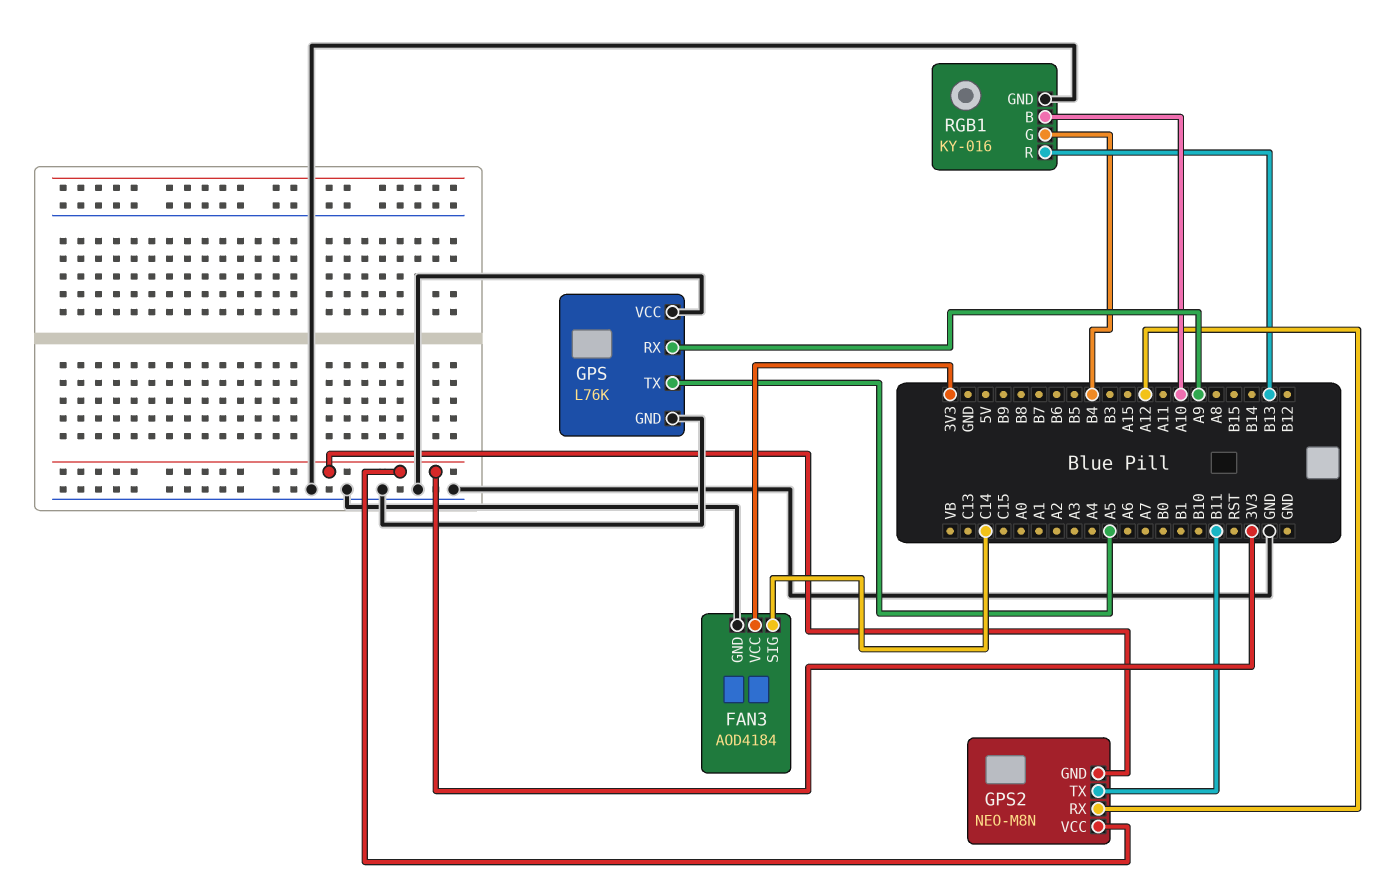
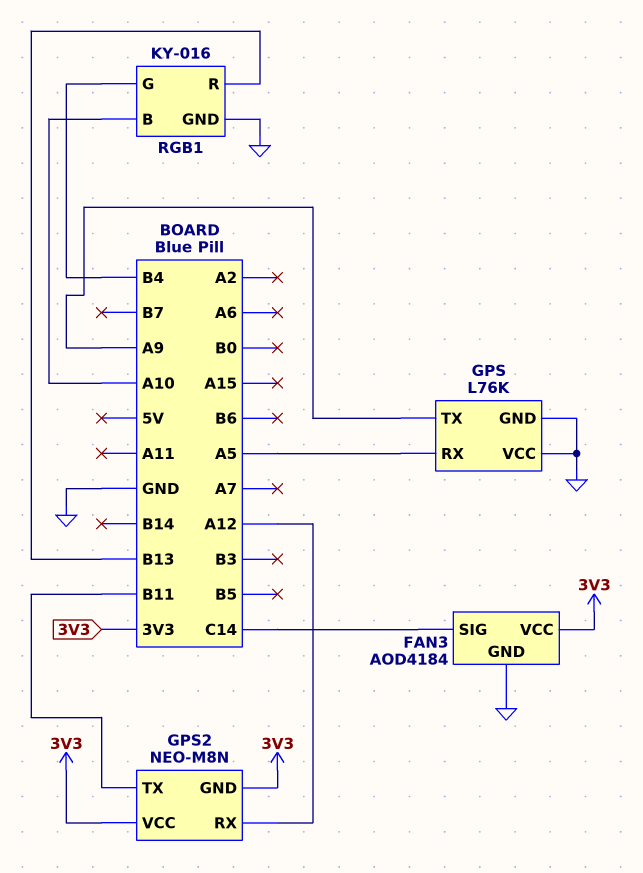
GPS pin RX: A9 -> A5
GPS pin TX: A5 -> A9

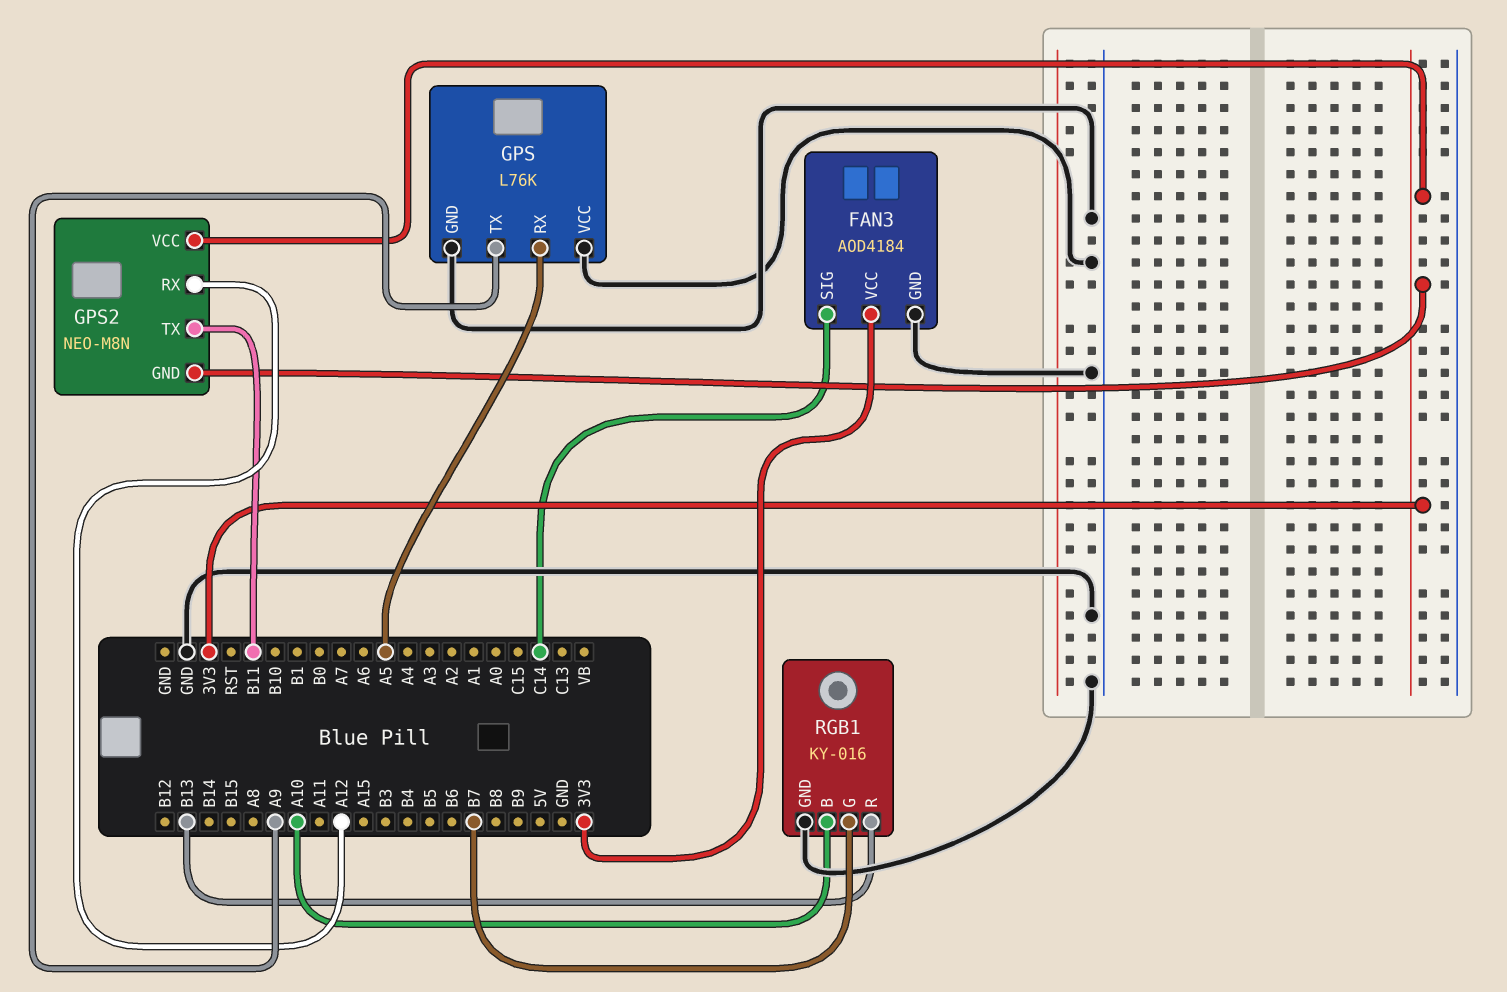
RGB1 pin G: B4 -> B7

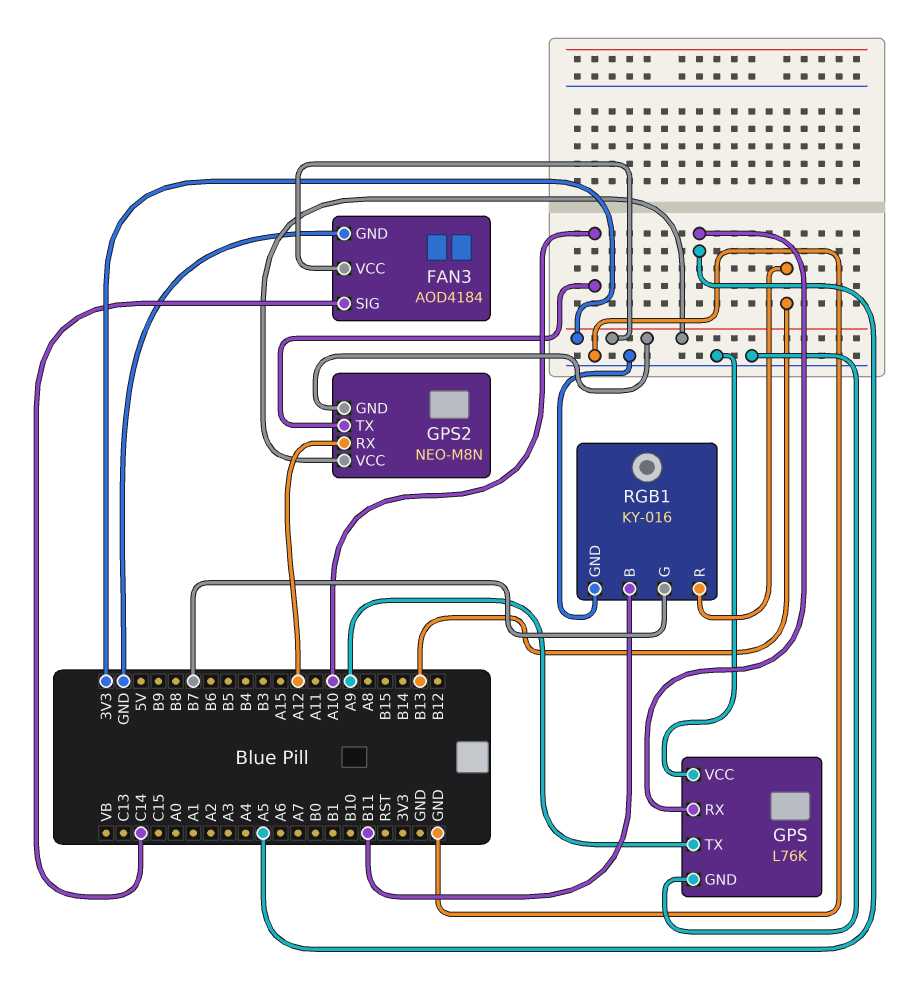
GPS2 pin TX: B11 -> A10
RGB1 pin B: A10 -> B11

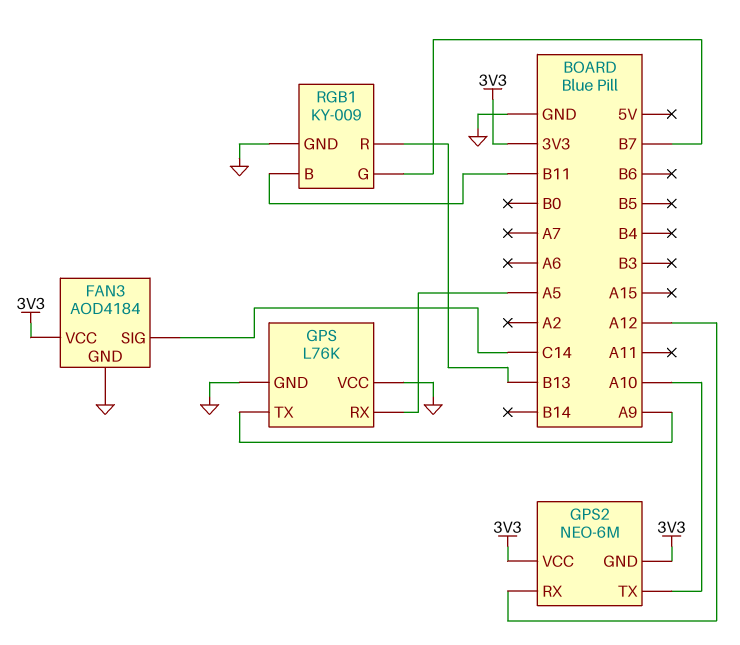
GPS2: NEO-M8N -> NEO-6M
RGB1: KY-016 -> KY-009

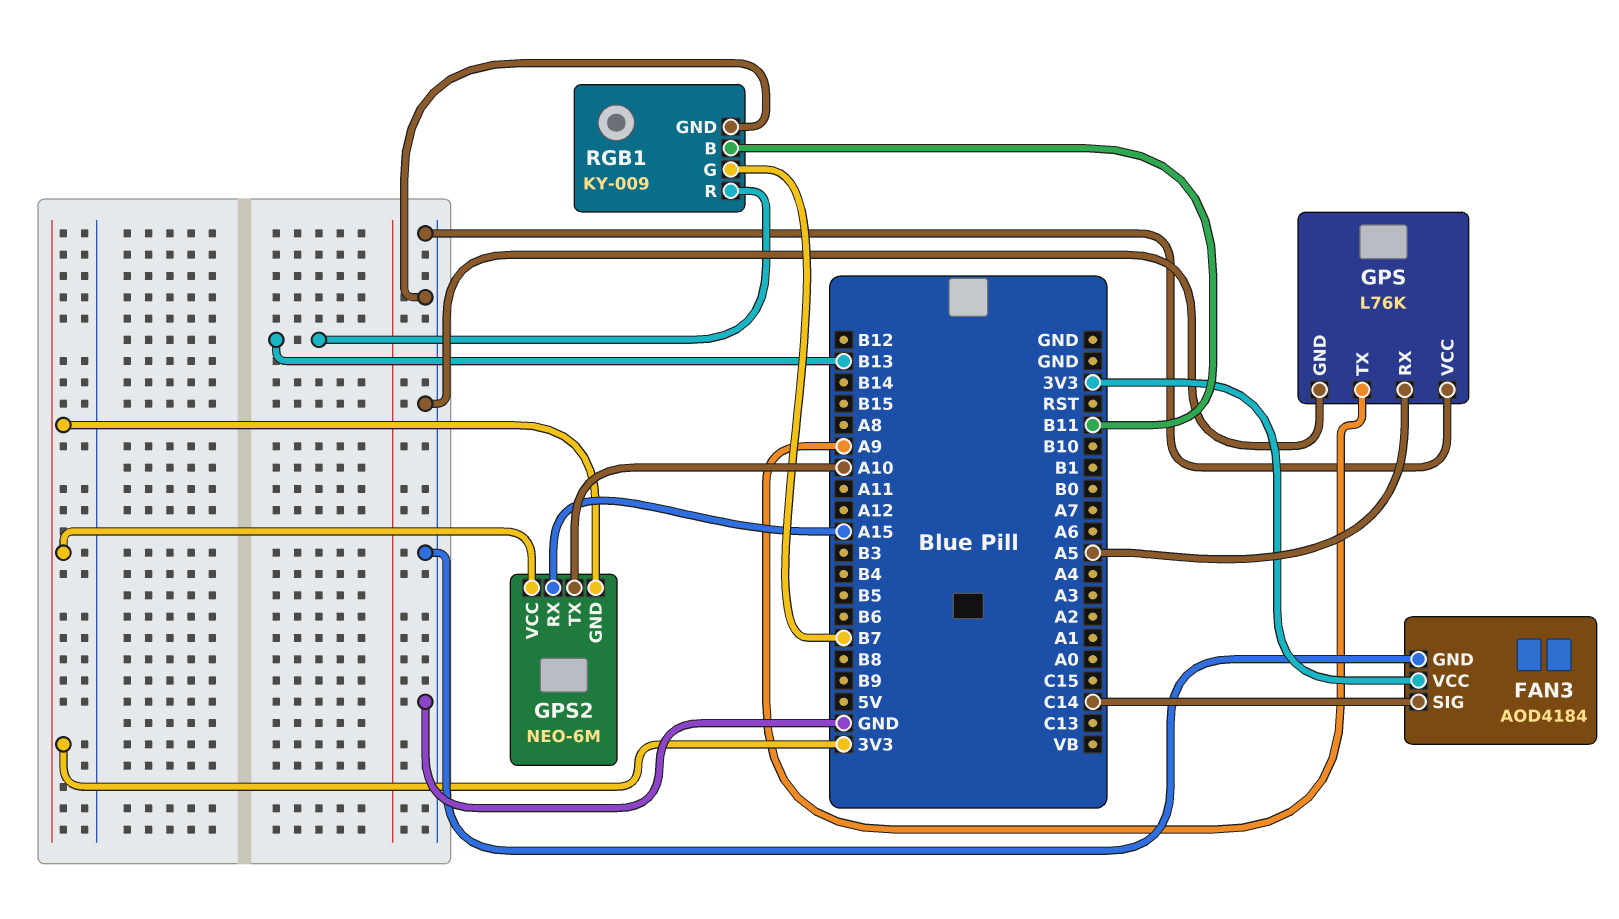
GPS2 pin RX: A12 -> A15

